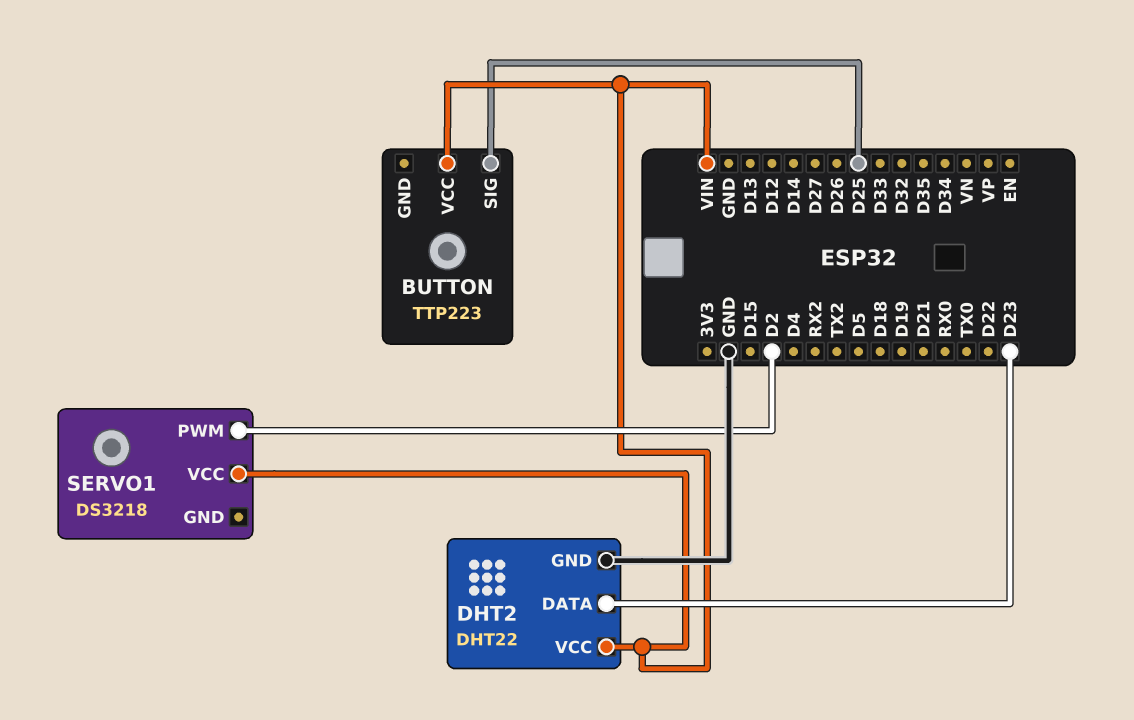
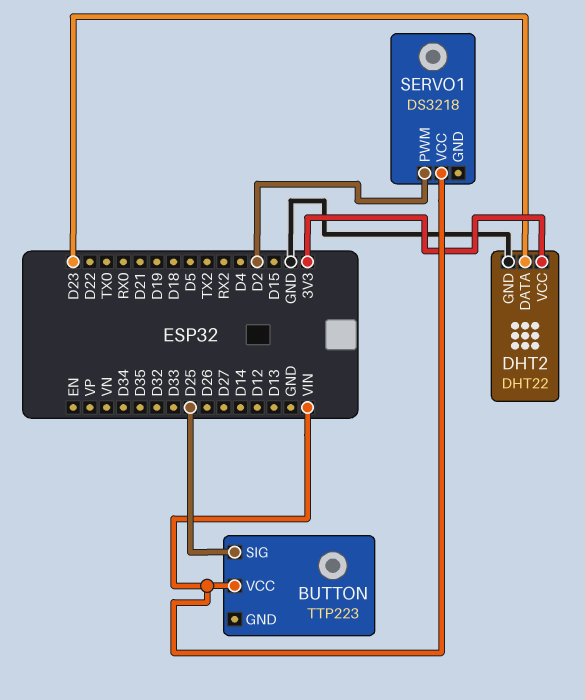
DHT2 pin VCC: VIN -> 3V3

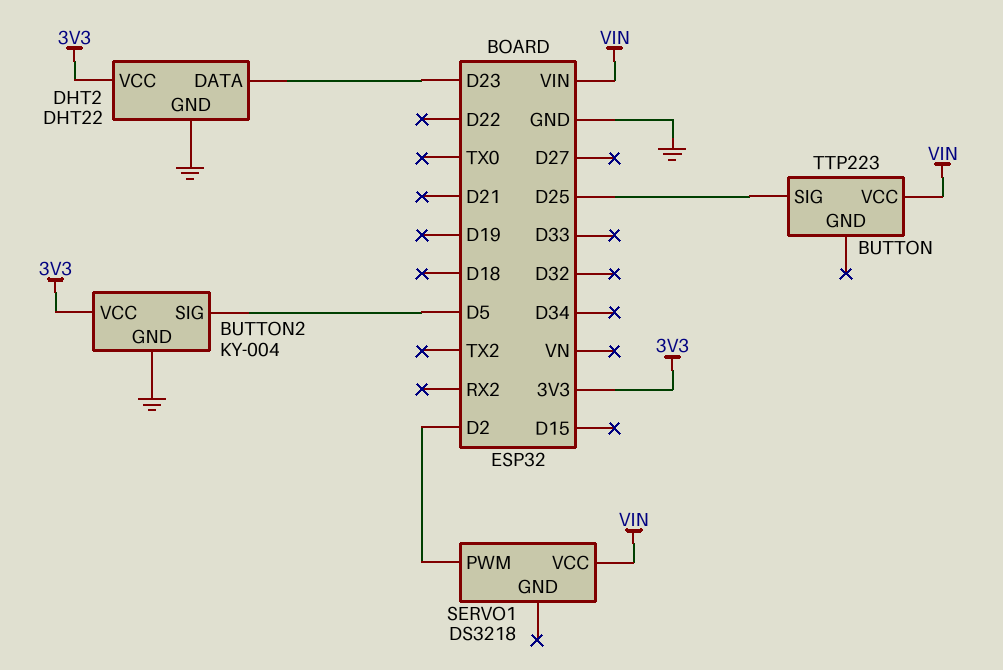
BUTTON2: none -> KY-004
BUTTON2 pin GND: none -> GND
BUTTON2 pin SIG: none -> D5
BUTTON2 pin VCC: none -> 3V3

